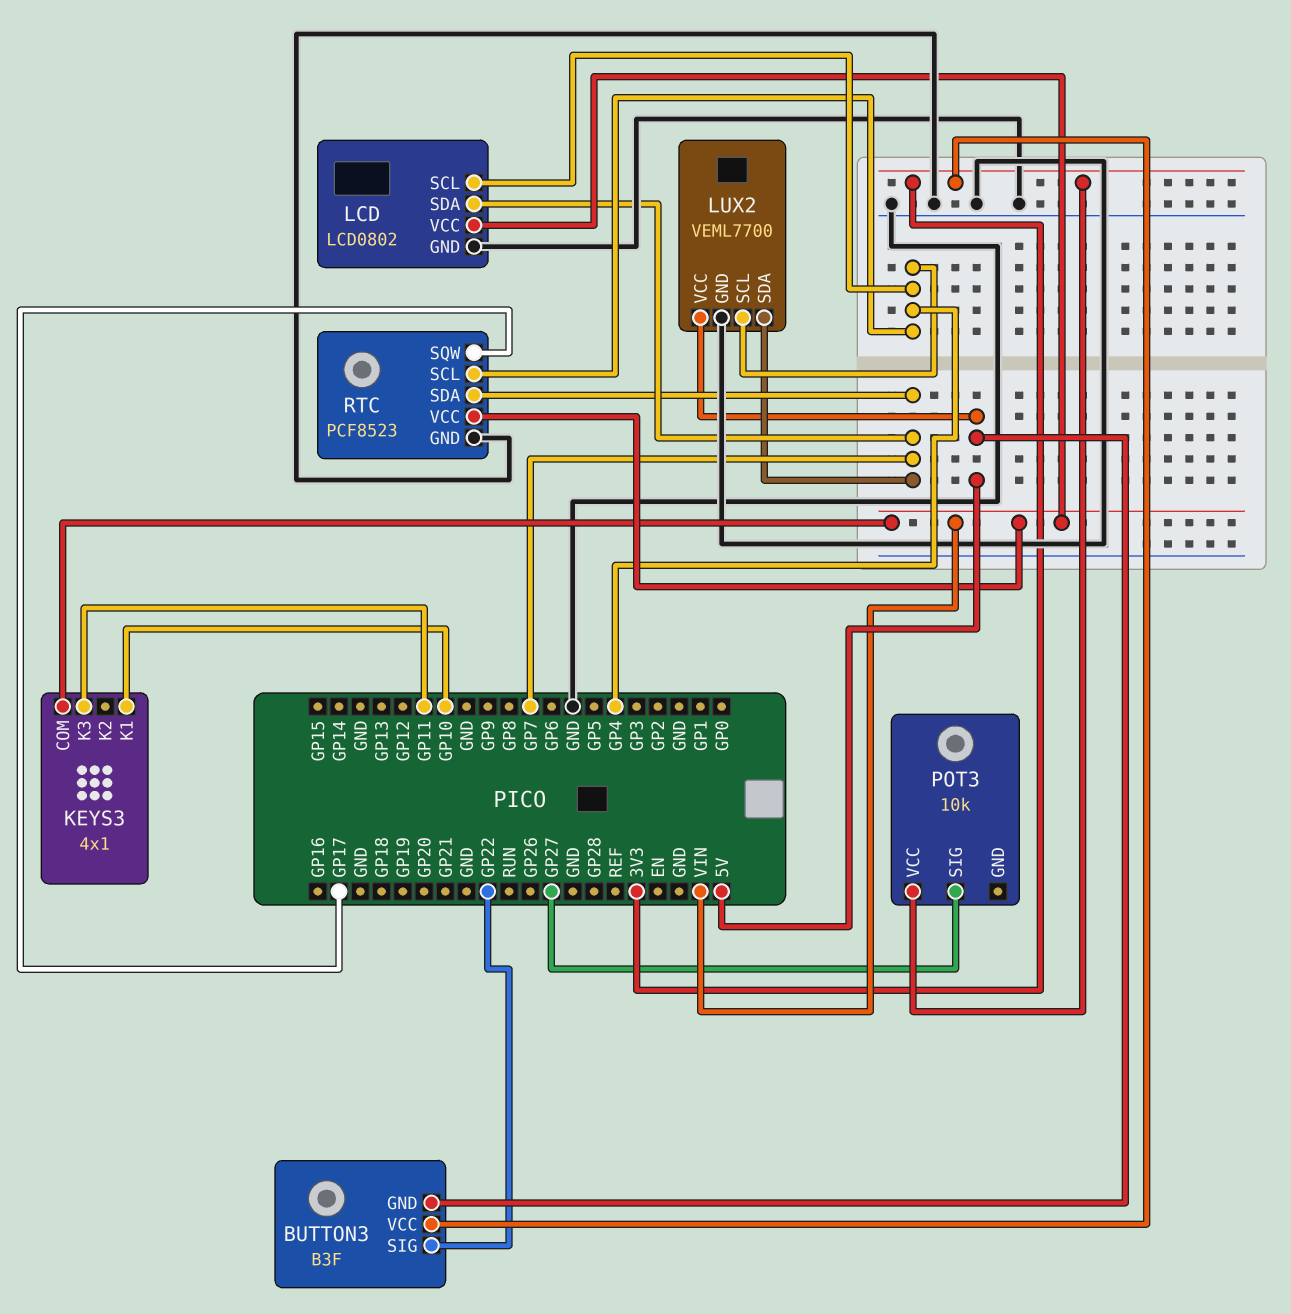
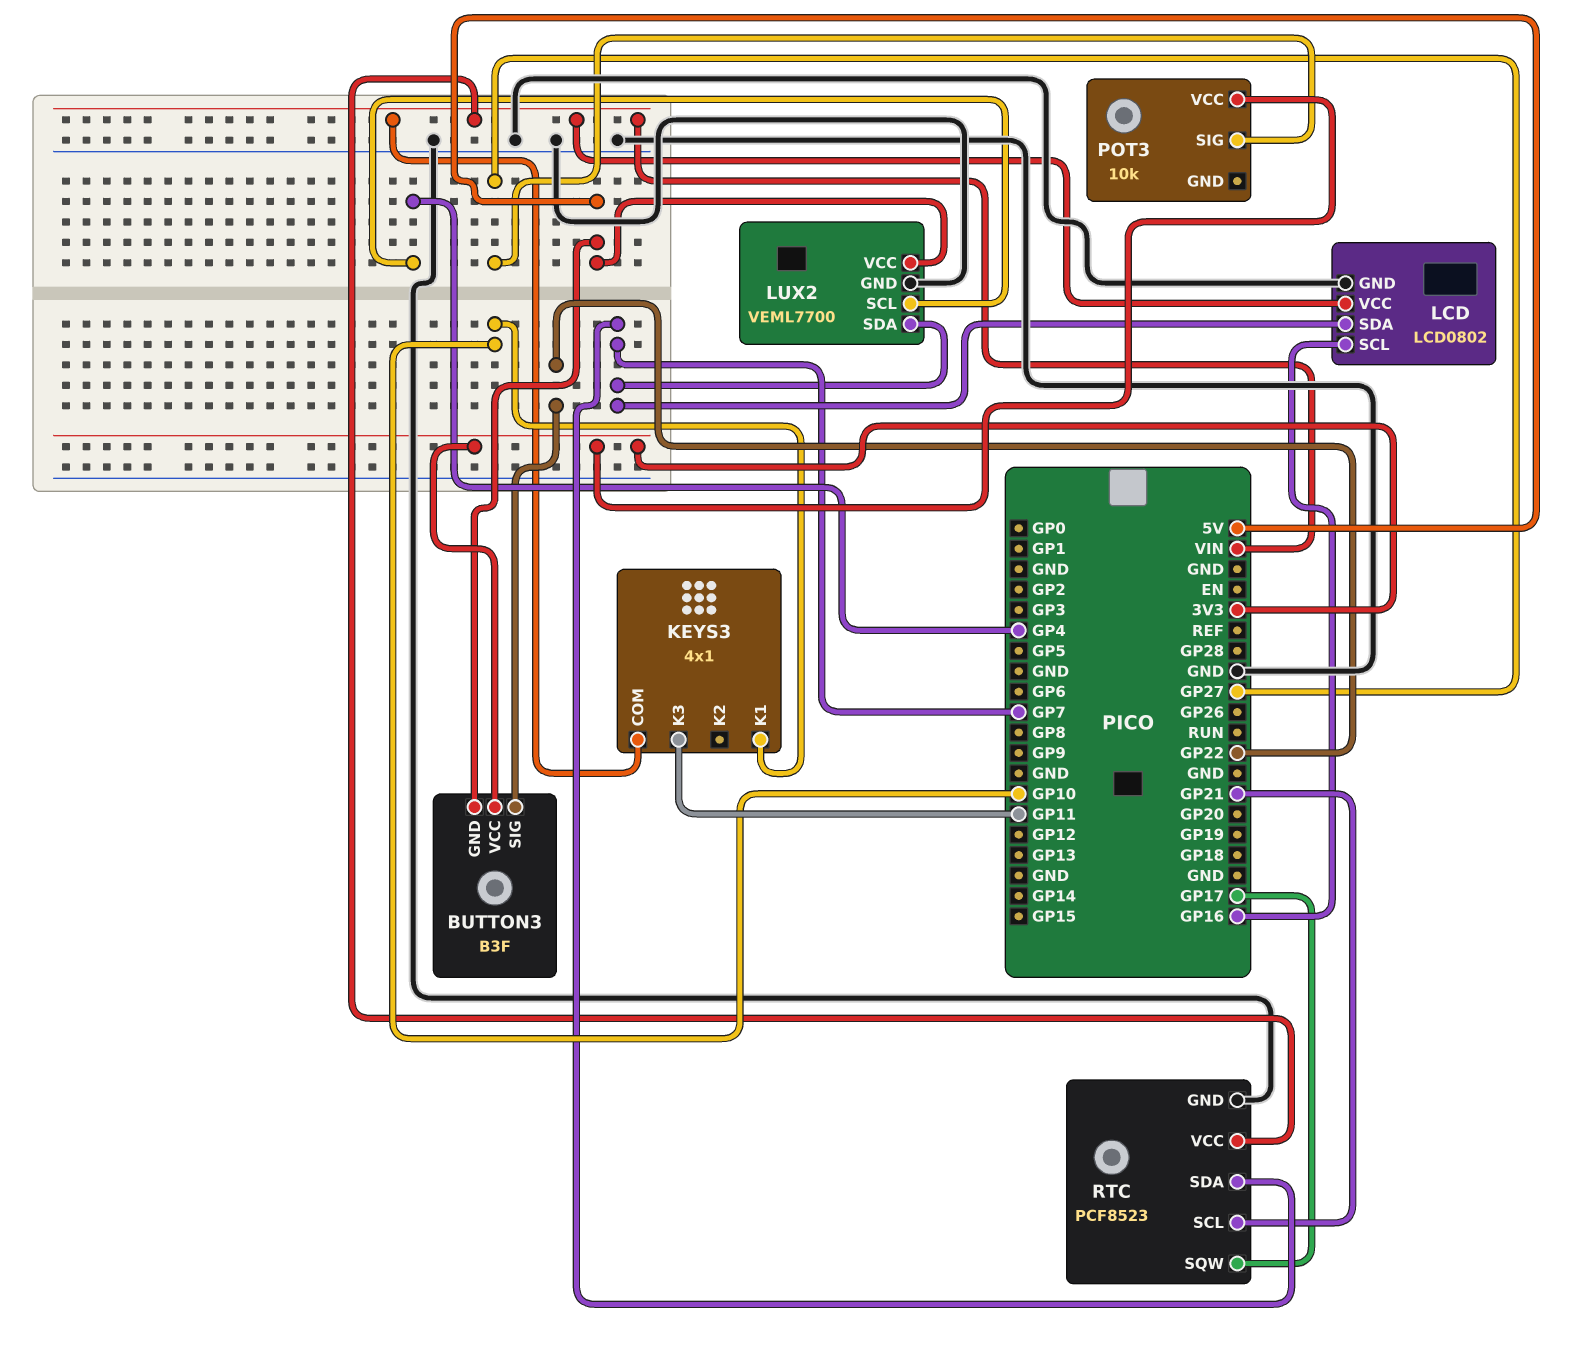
LCD pin SCL: GP4 -> GP16
RTC pin SCL: GP4 -> GP21

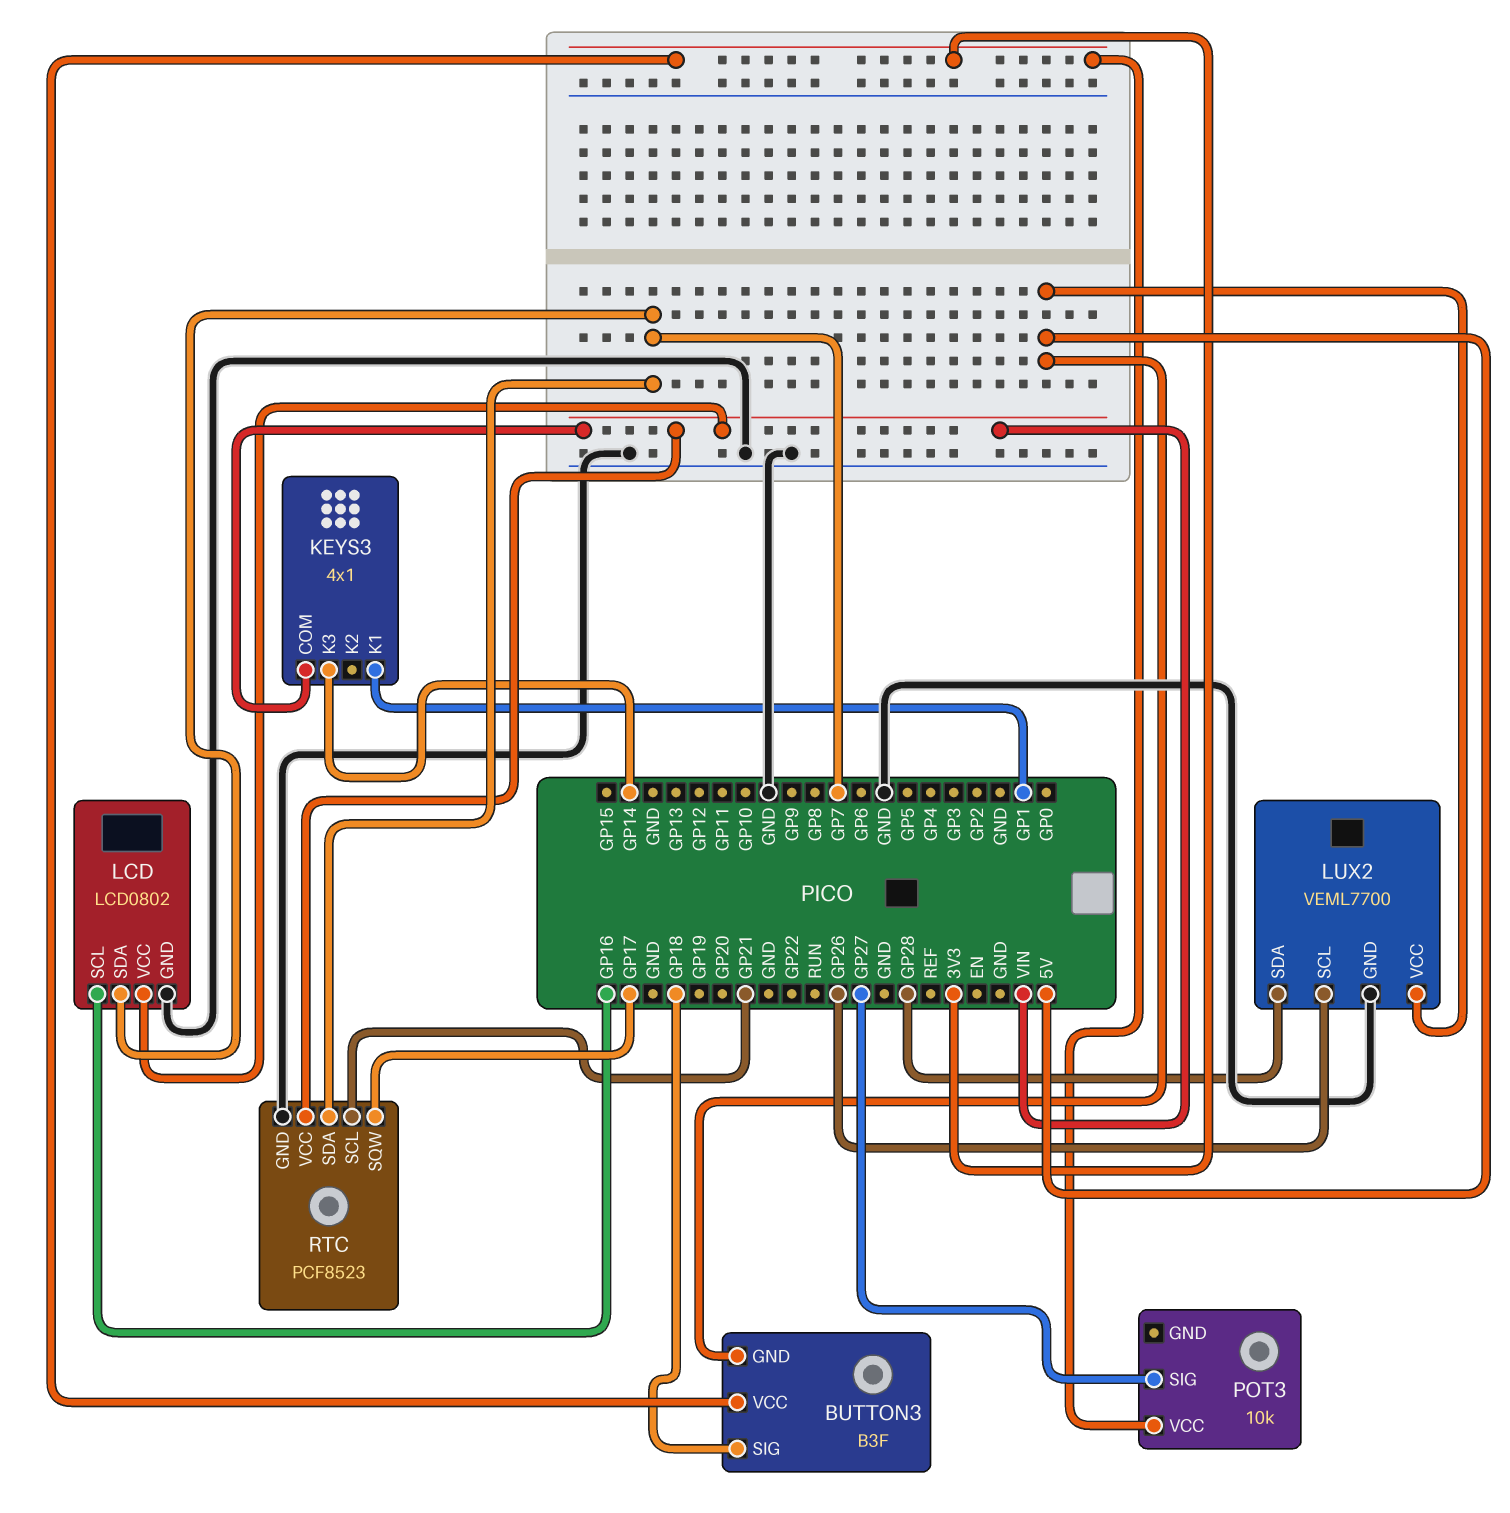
BUTTON3 pin SIG: GP22 -> GP18
KEYS3 pin K1: GP10 -> GP1
KEYS3 pin K3: GP11 -> GP14
LUX2 pin SCL: GP4 -> GP26
LUX2 pin SDA: GP7 -> GP28

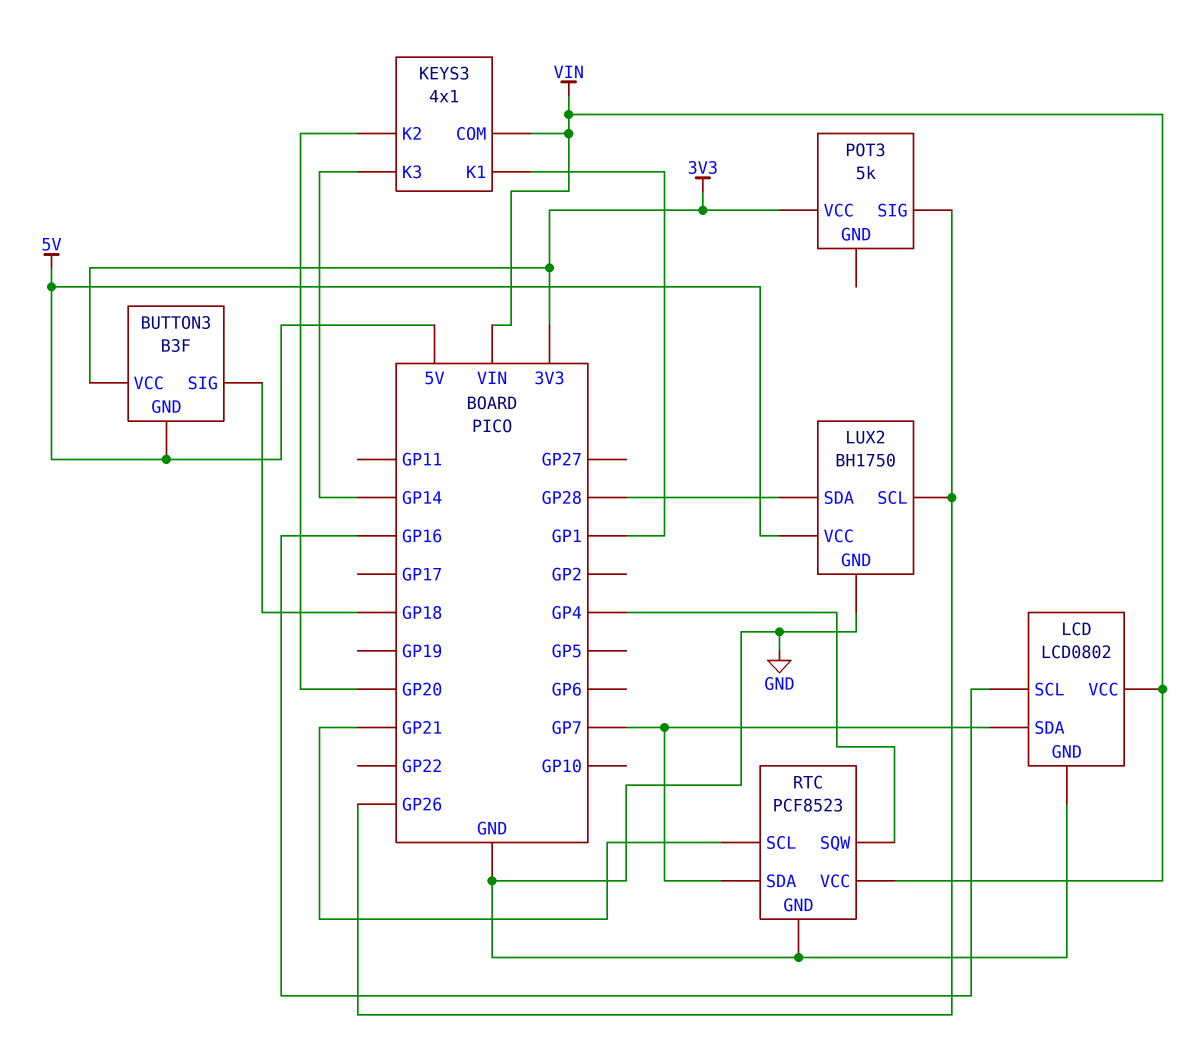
KEYS3 pin K2: none -> GP20
LUX2: VEML7700 -> BH1750
POT3: 10k -> 5k
POT3 pin SIG: GP27 -> GP26
RTC pin SQW: GP17 -> GP4

